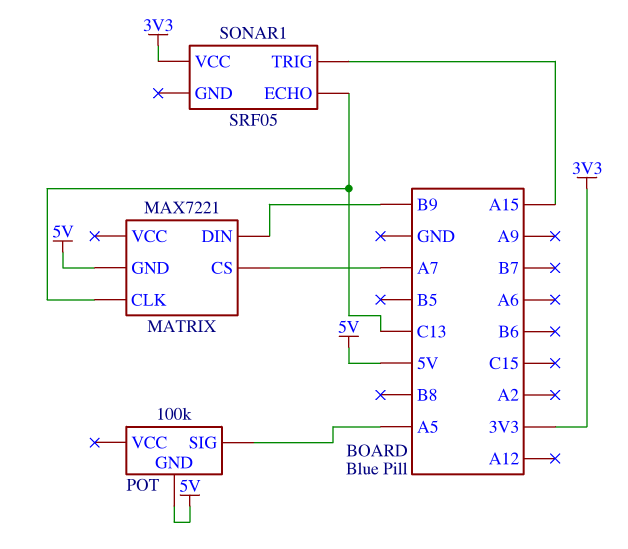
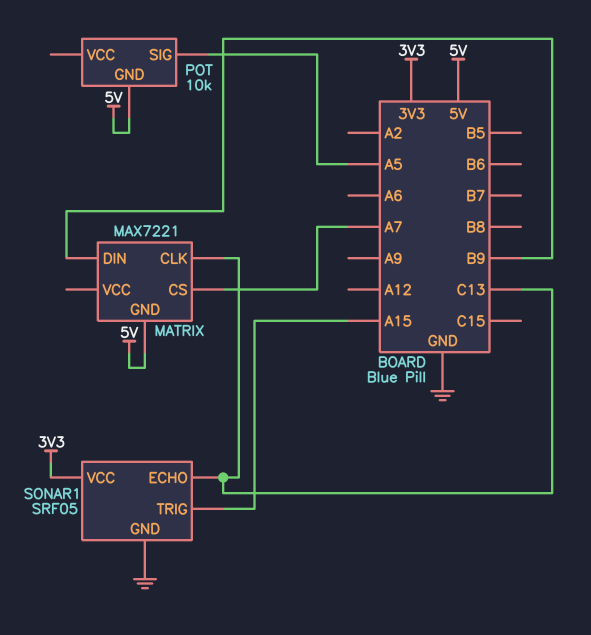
POT: 100k -> 10k
SONAR1 pin GND: none -> GND

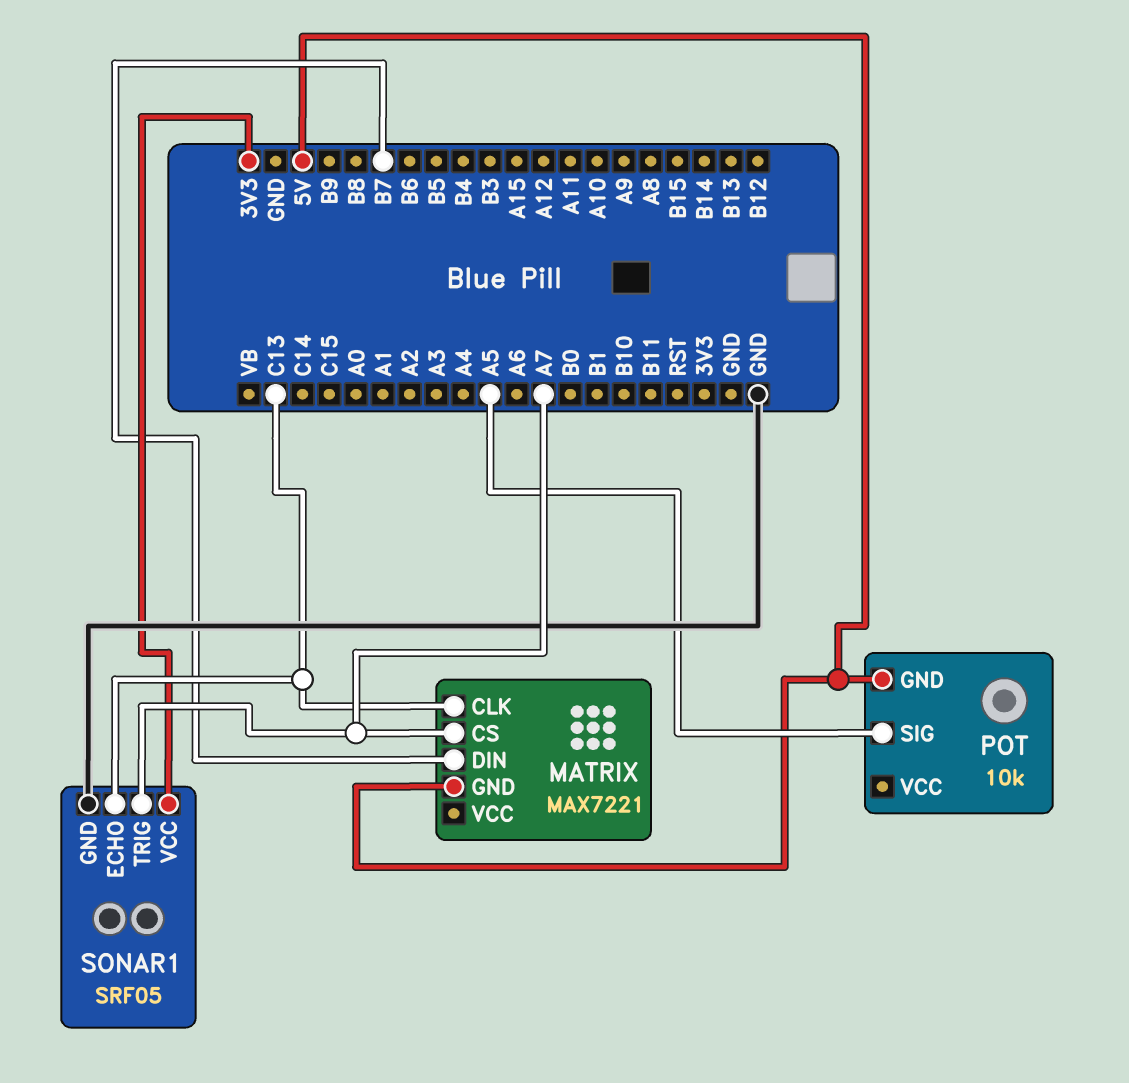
MATRIX pin DIN: B9 -> B7
SONAR1 pin TRIG: A15 -> A7

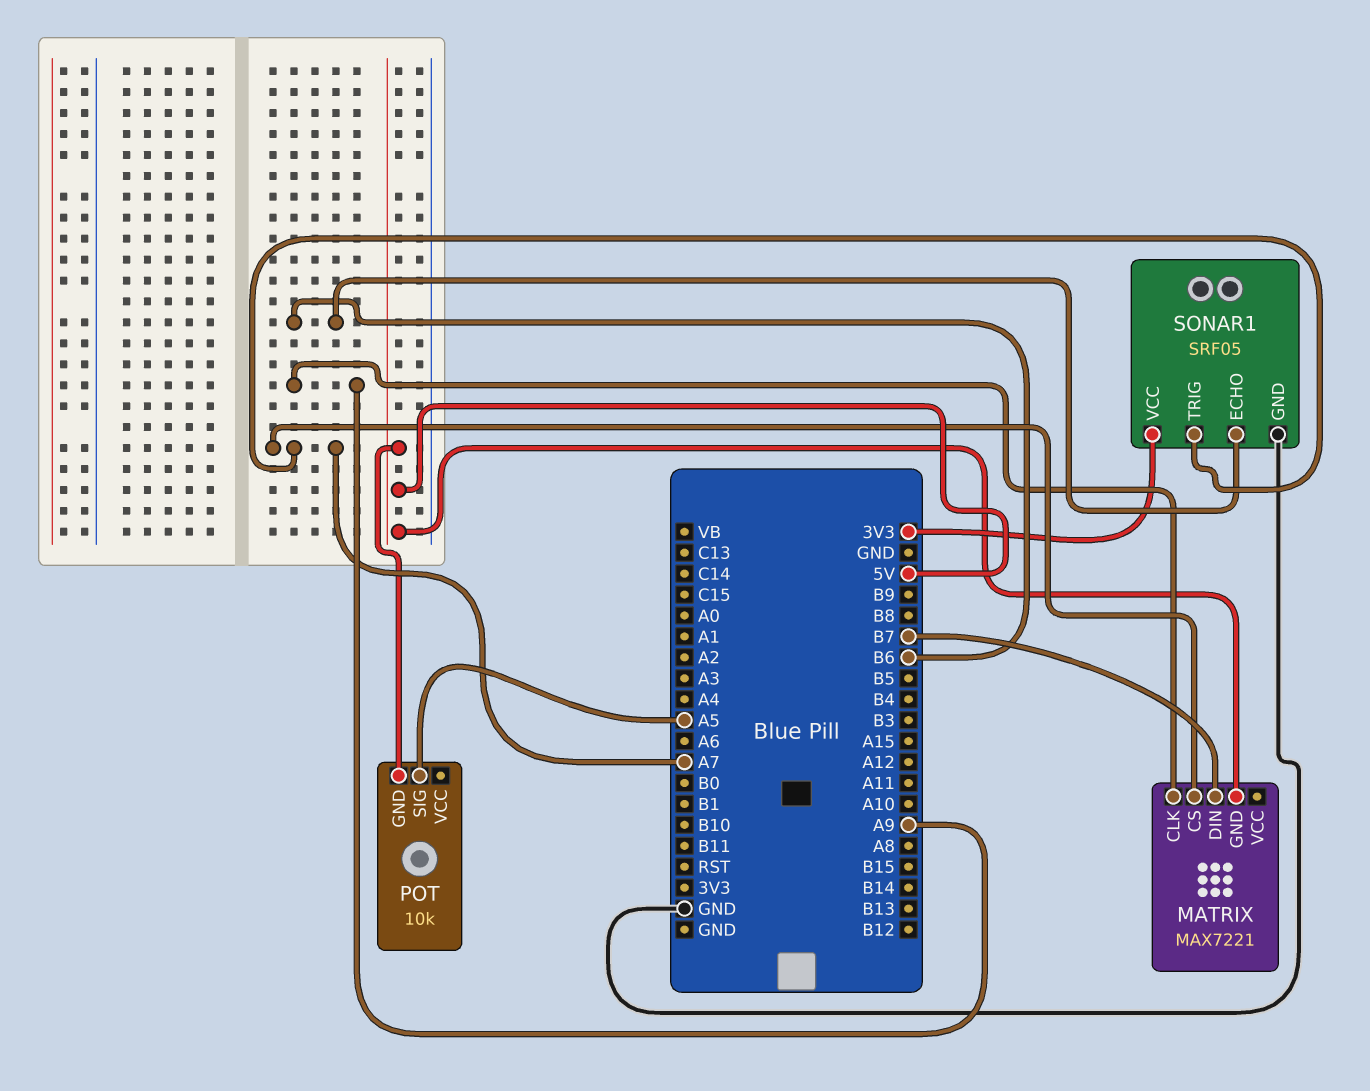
MATRIX pin CLK: C13 -> A9
SONAR1 pin ECHO: C13 -> B6

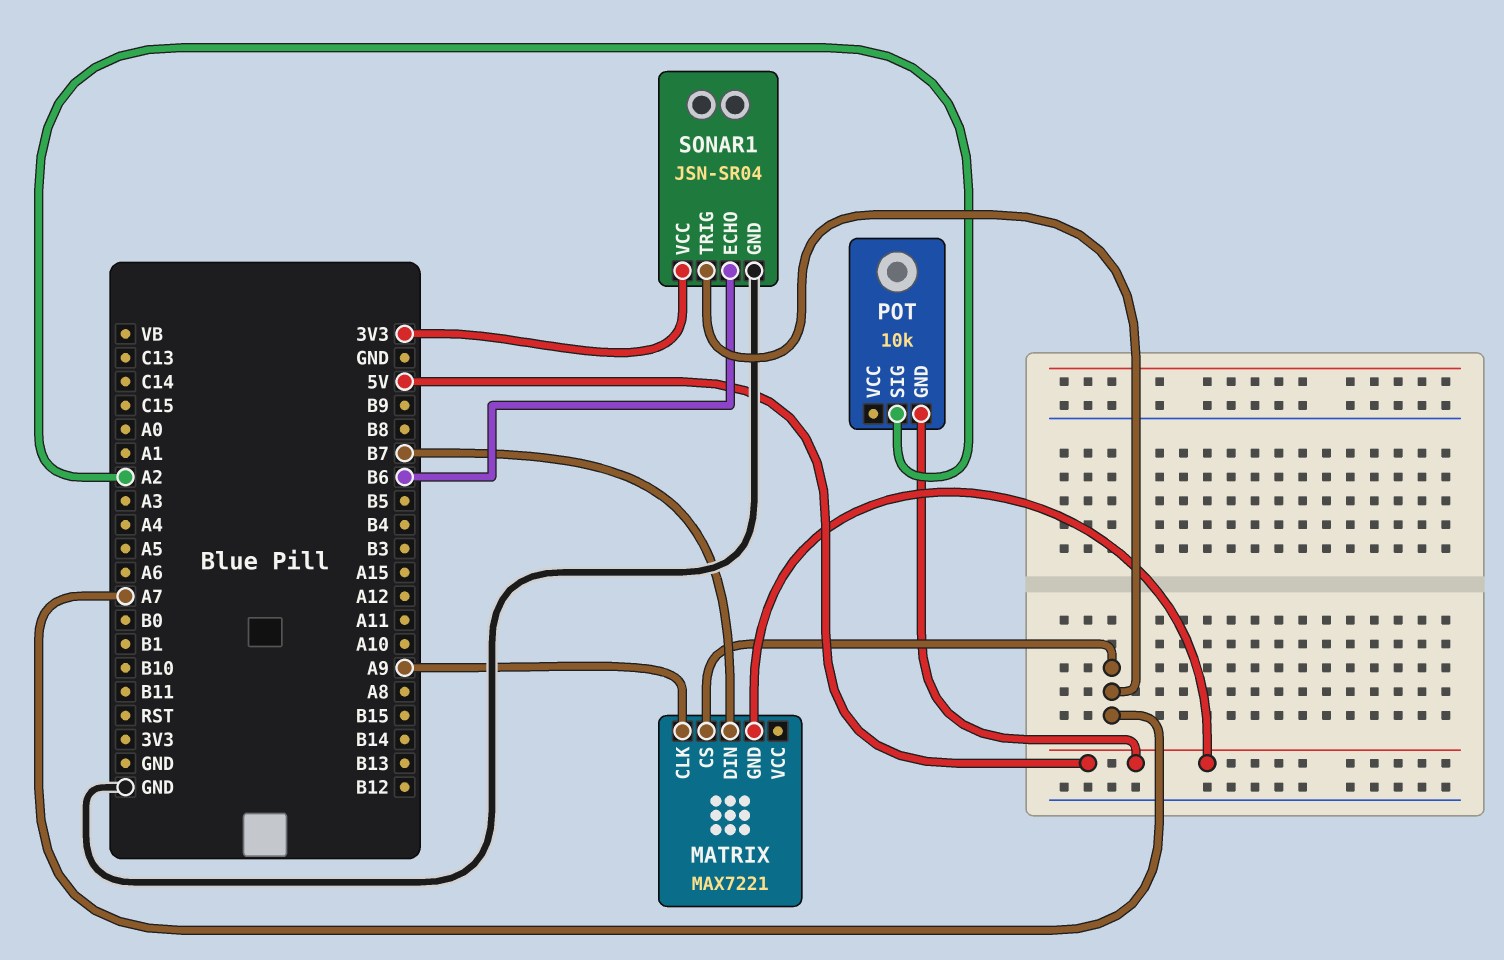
POT pin SIG: A5 -> A2
SONAR1: SRF05 -> JSN-SR04

